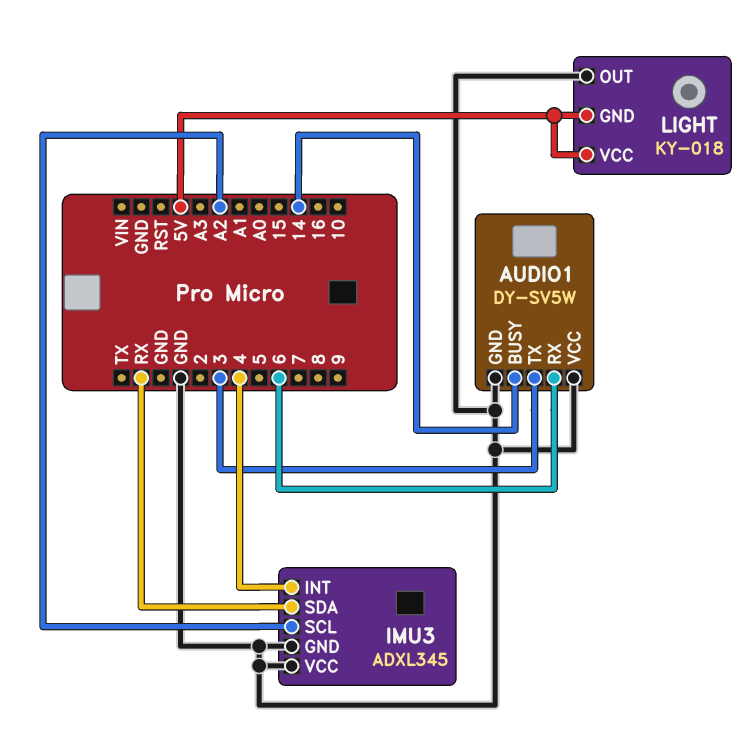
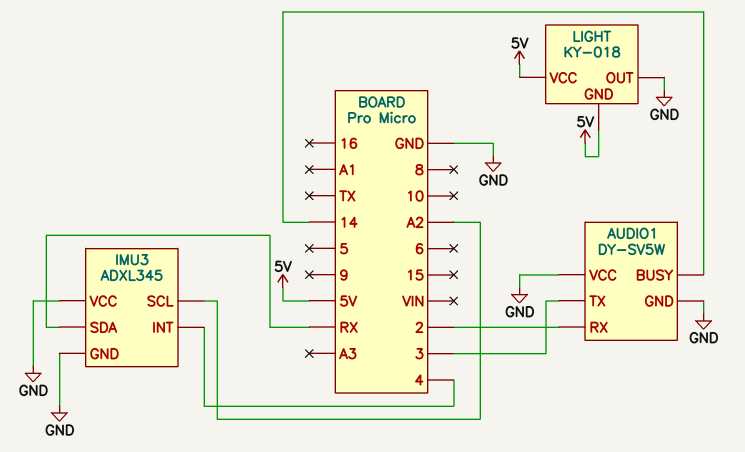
AUDIO1 pin RX: 6 -> 2

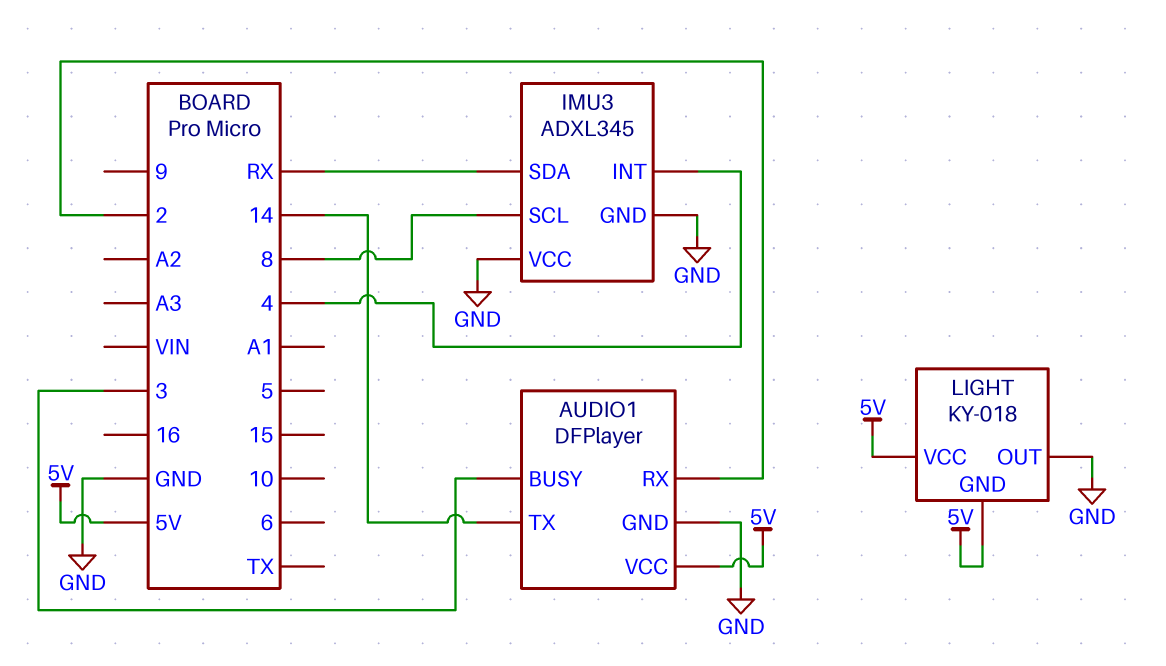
AUDIO1: DY-SV5W -> DFPlayer
AUDIO1 pin BUSY: 14 -> 3
AUDIO1 pin TX: 3 -> 14
AUDIO1 pin VCC: GND -> 5V
IMU3 pin SCL: A2 -> 8

